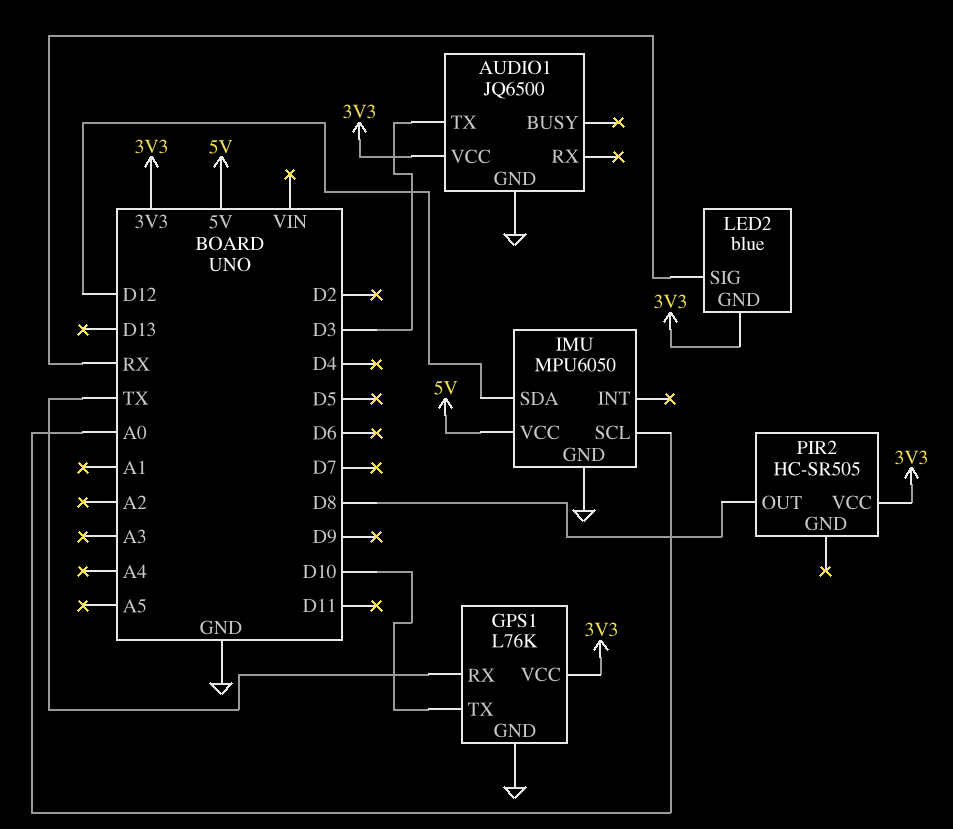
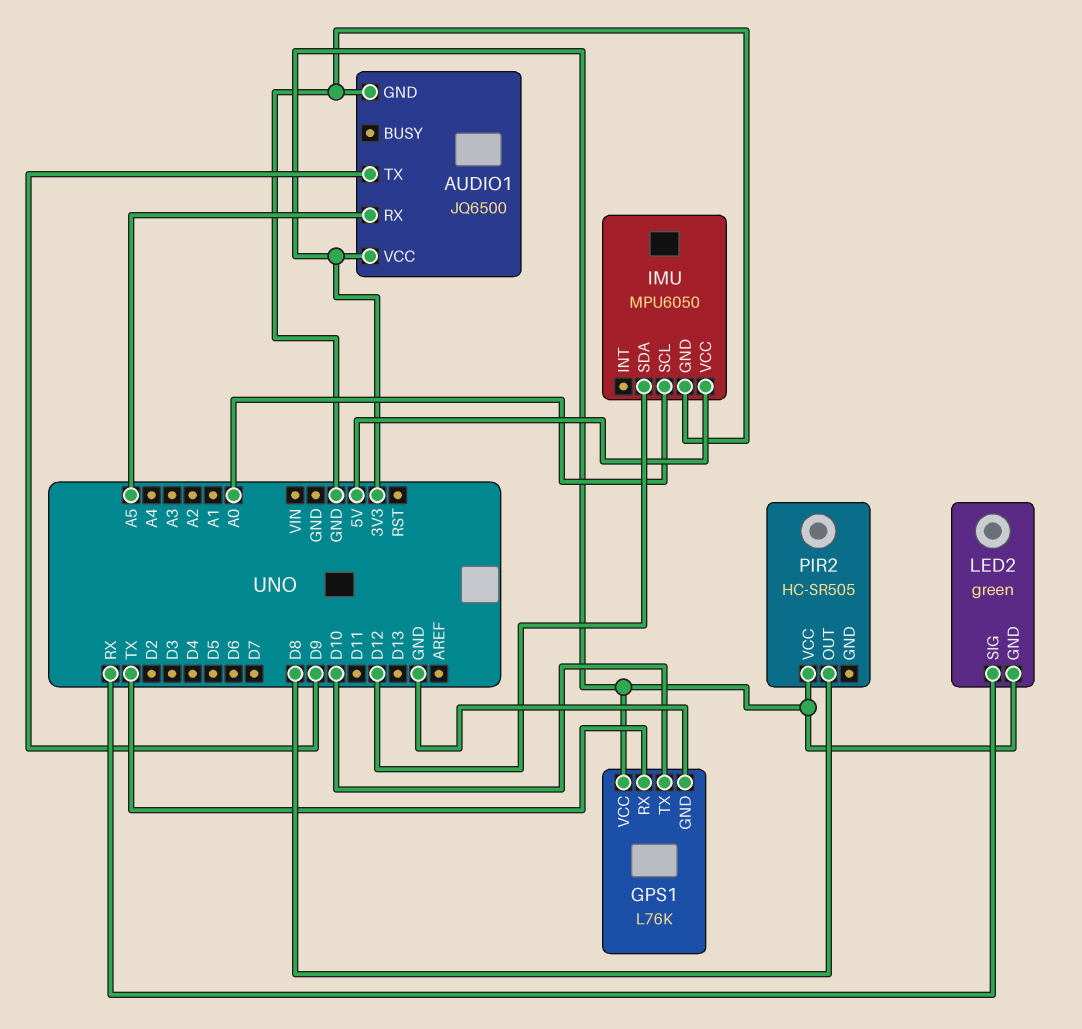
AUDIO1 pin RX: none -> A5
AUDIO1 pin TX: D3 -> D9
LED2: blue -> green

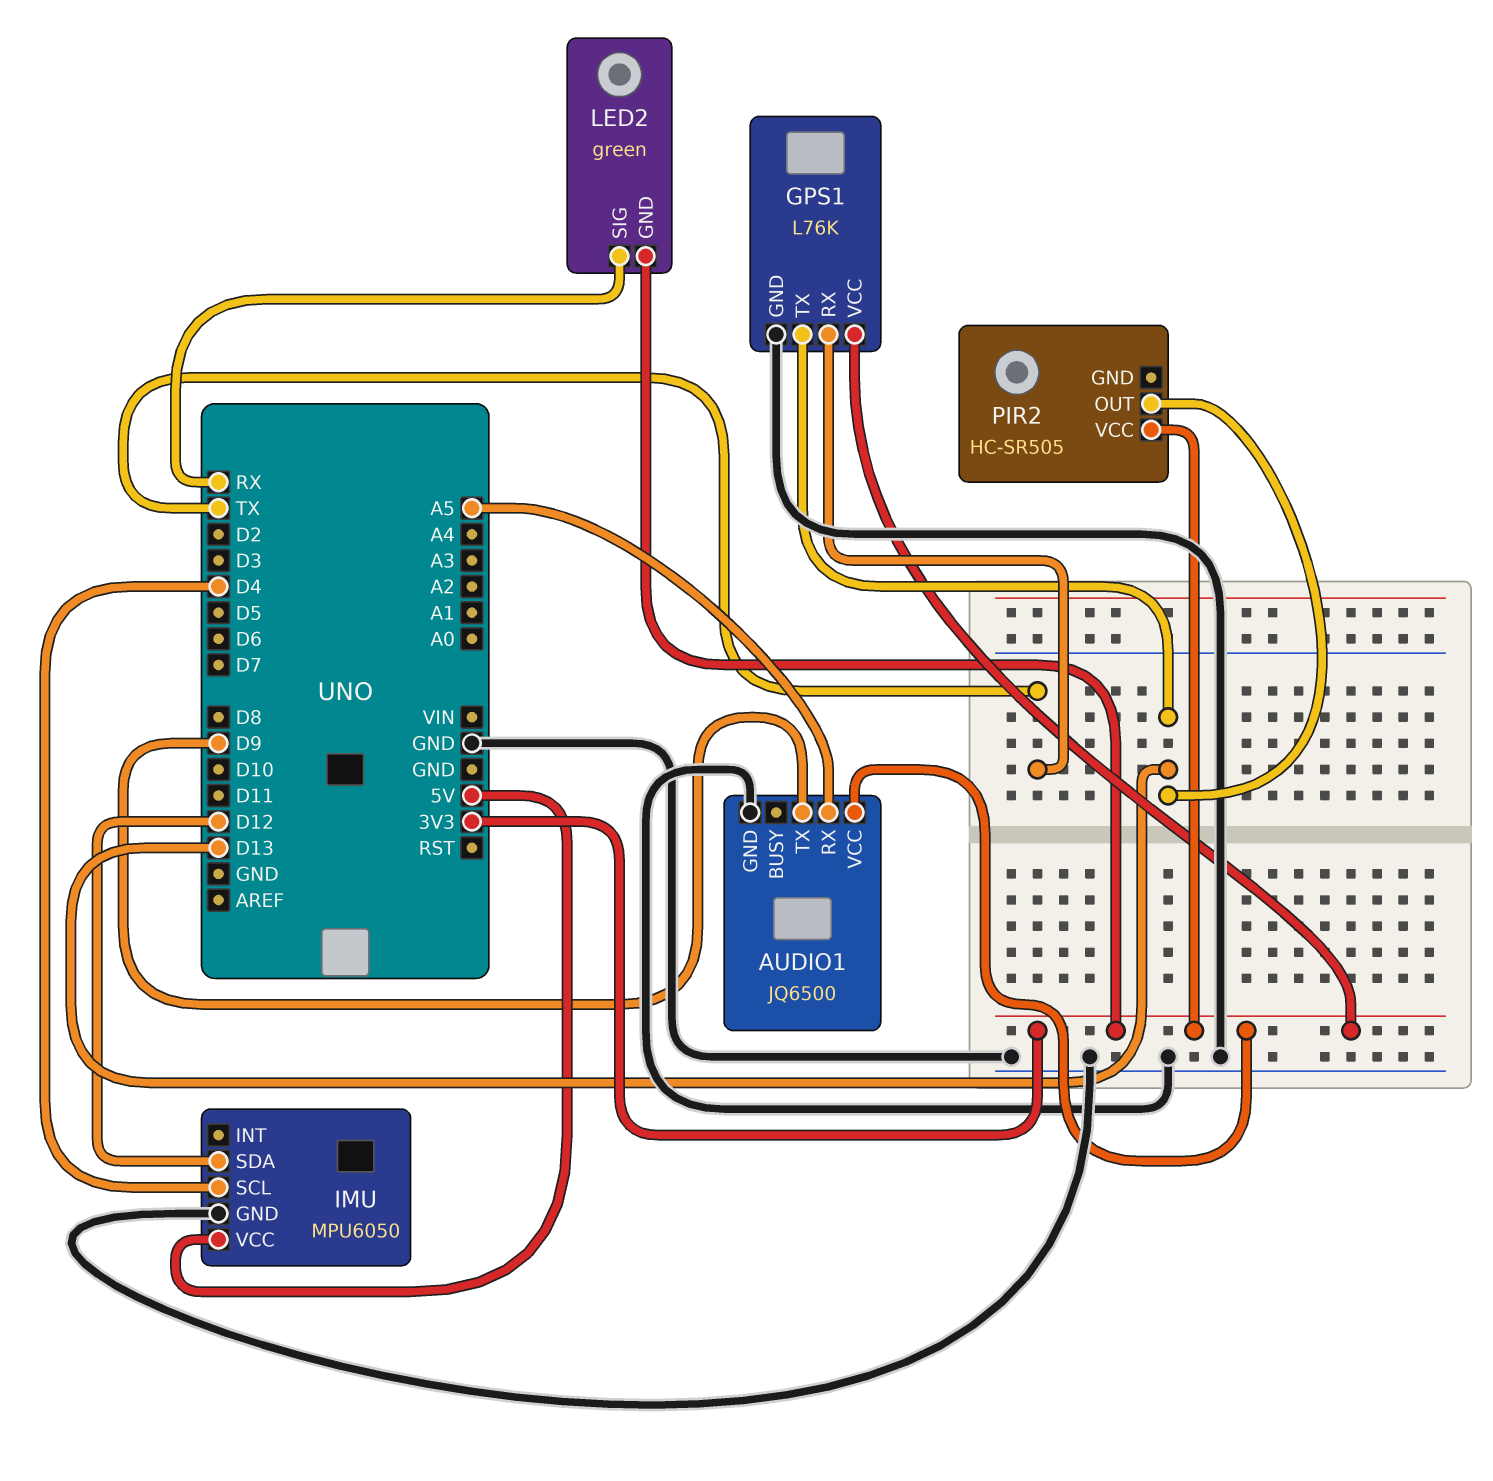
GPS1 pin TX: D10 -> D13
IMU pin SCL: A0 -> D4
PIR2 pin OUT: D8 -> D13

